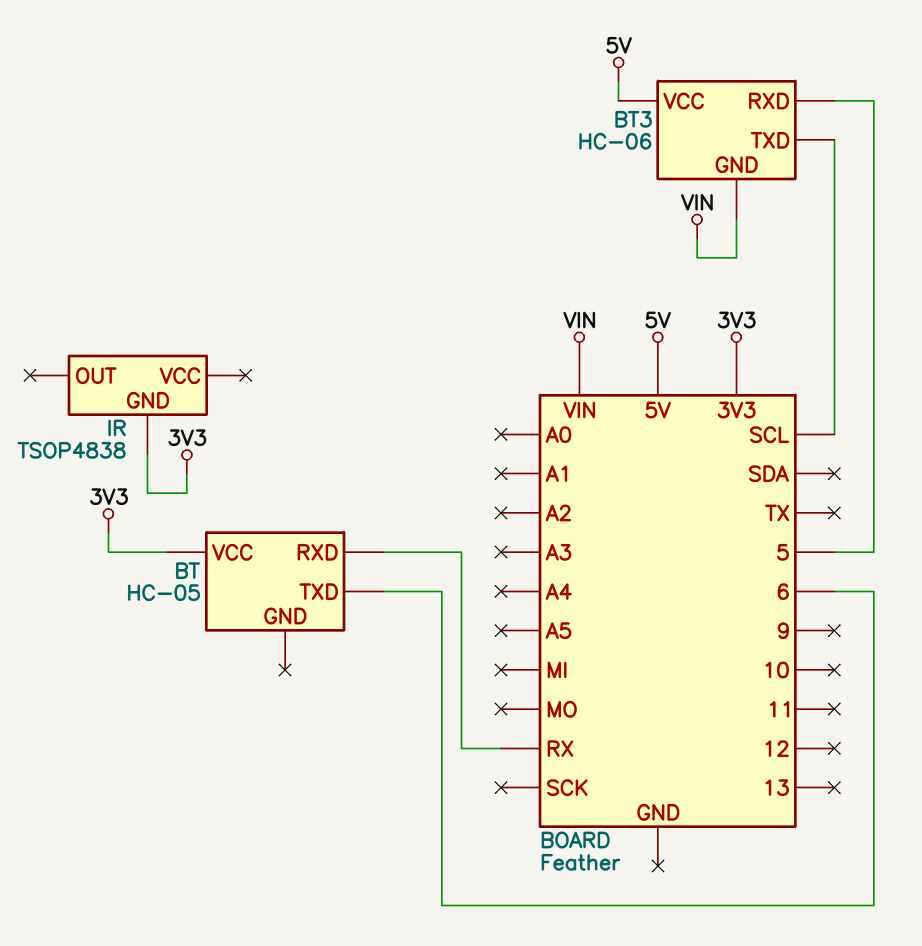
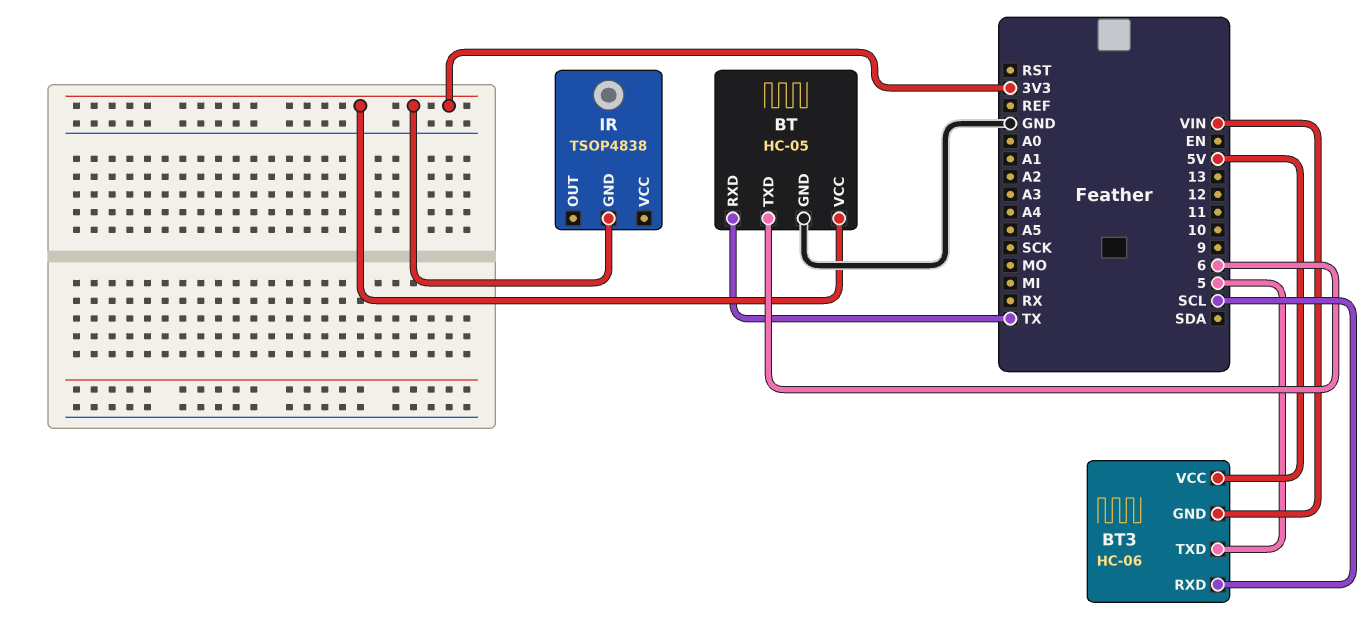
BT pin GND: none -> GND
BT pin RXD: RX -> TX
BT3 pin RXD: 5 -> SCL
BT3 pin TXD: SCL -> 5

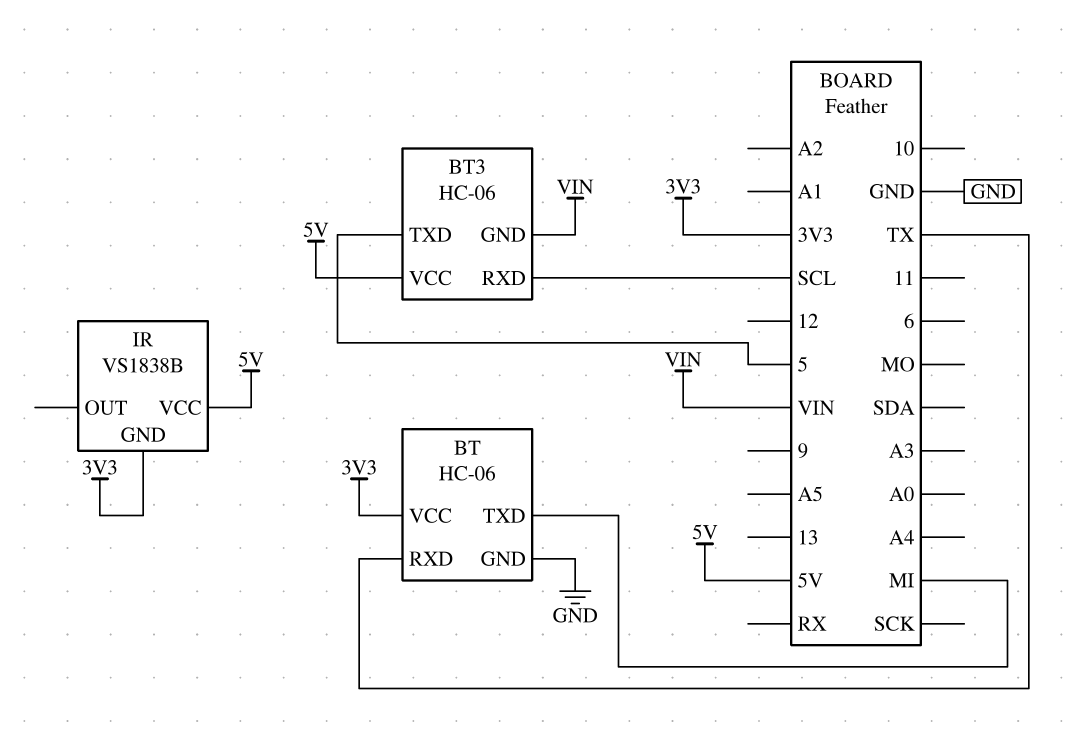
BT: HC-05 -> HC-06
BT pin TXD: 6 -> MI
IR: TSOP4838 -> VS1838B
IR pin VCC: none -> 5V

